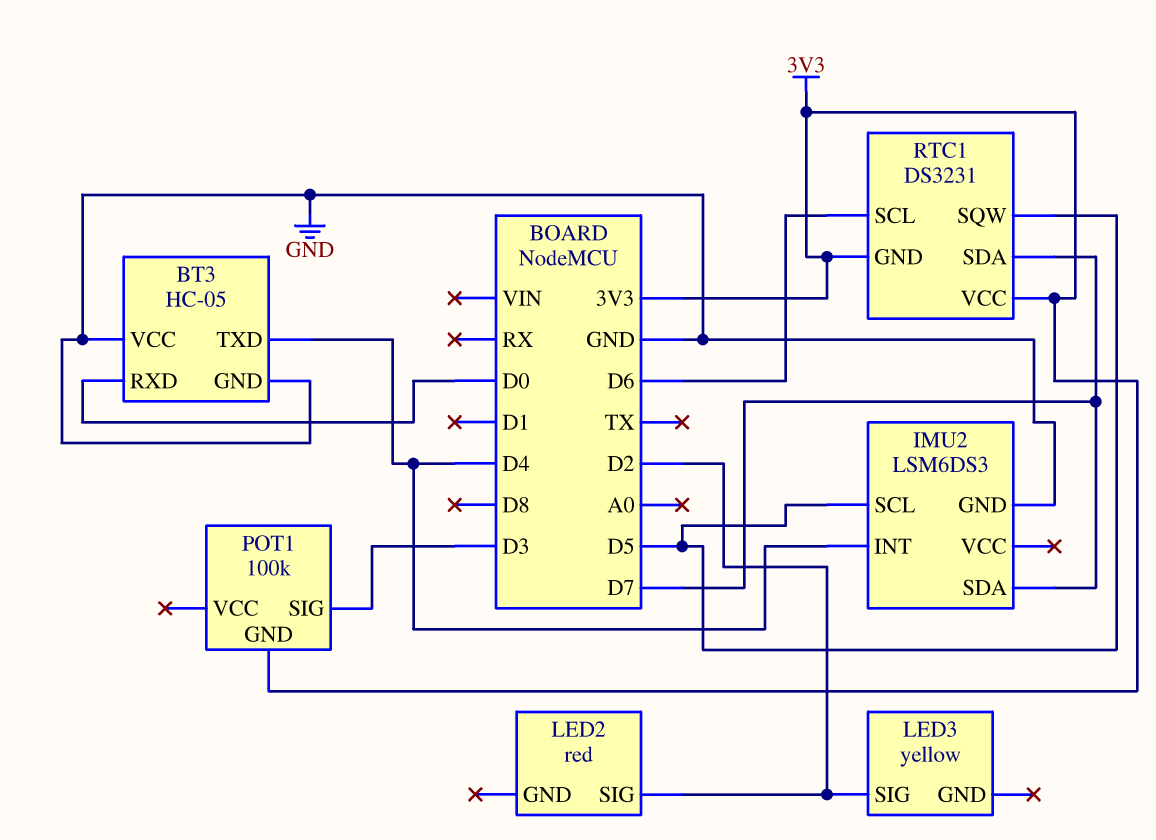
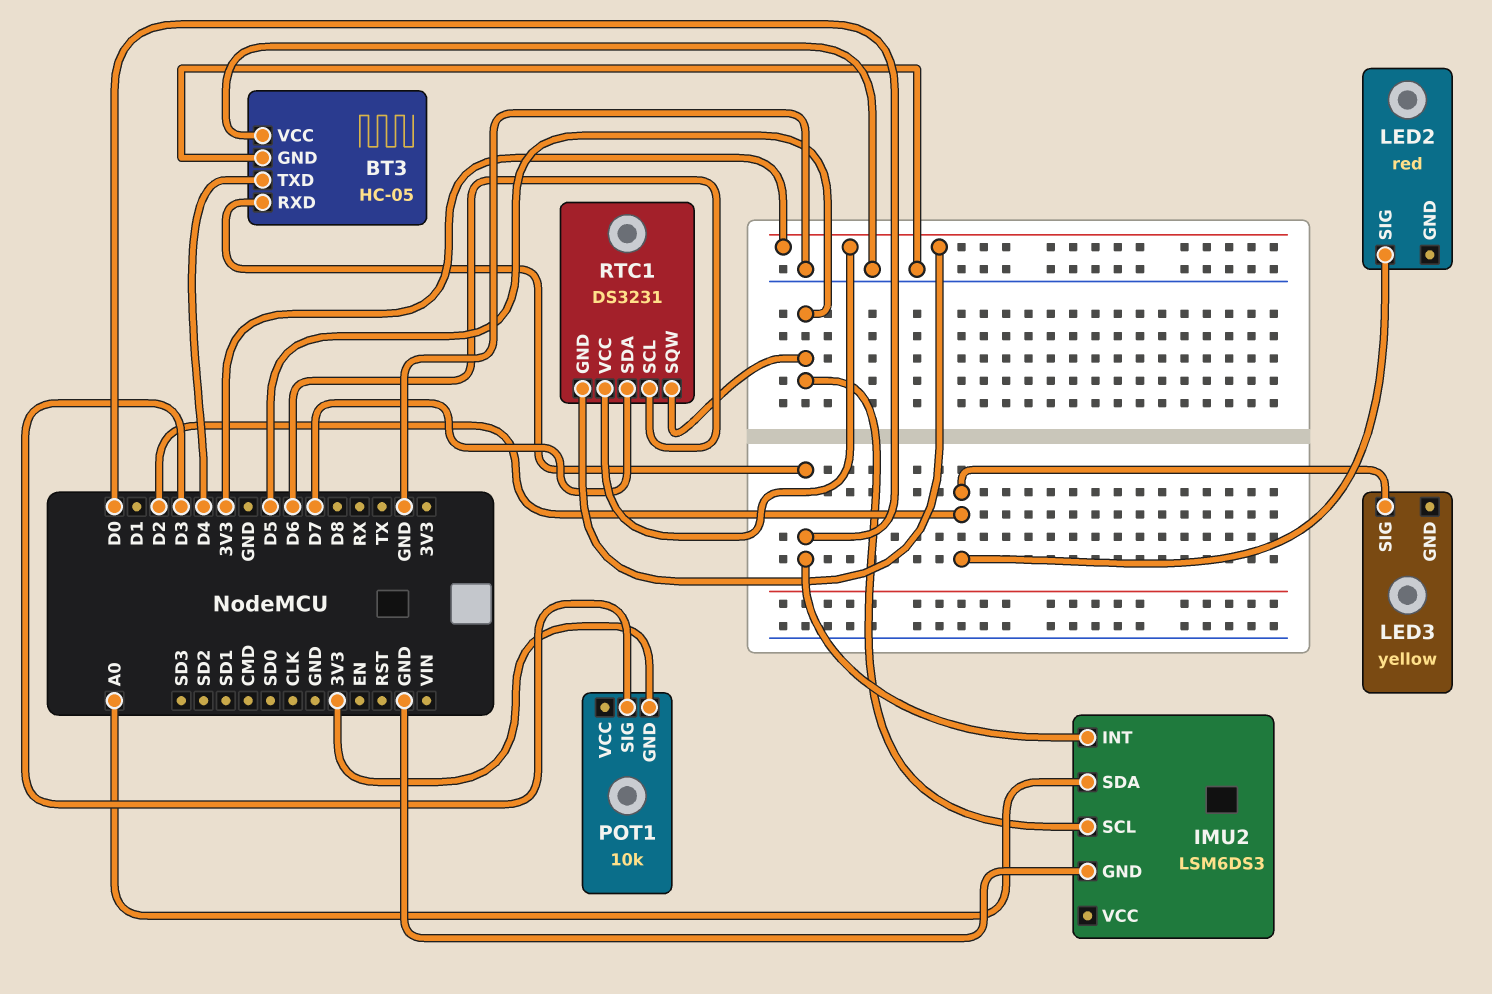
IMU2 pin INT: D4 -> D0
IMU2 pin SDA: D7 -> A0
POT1: 100k -> 10k

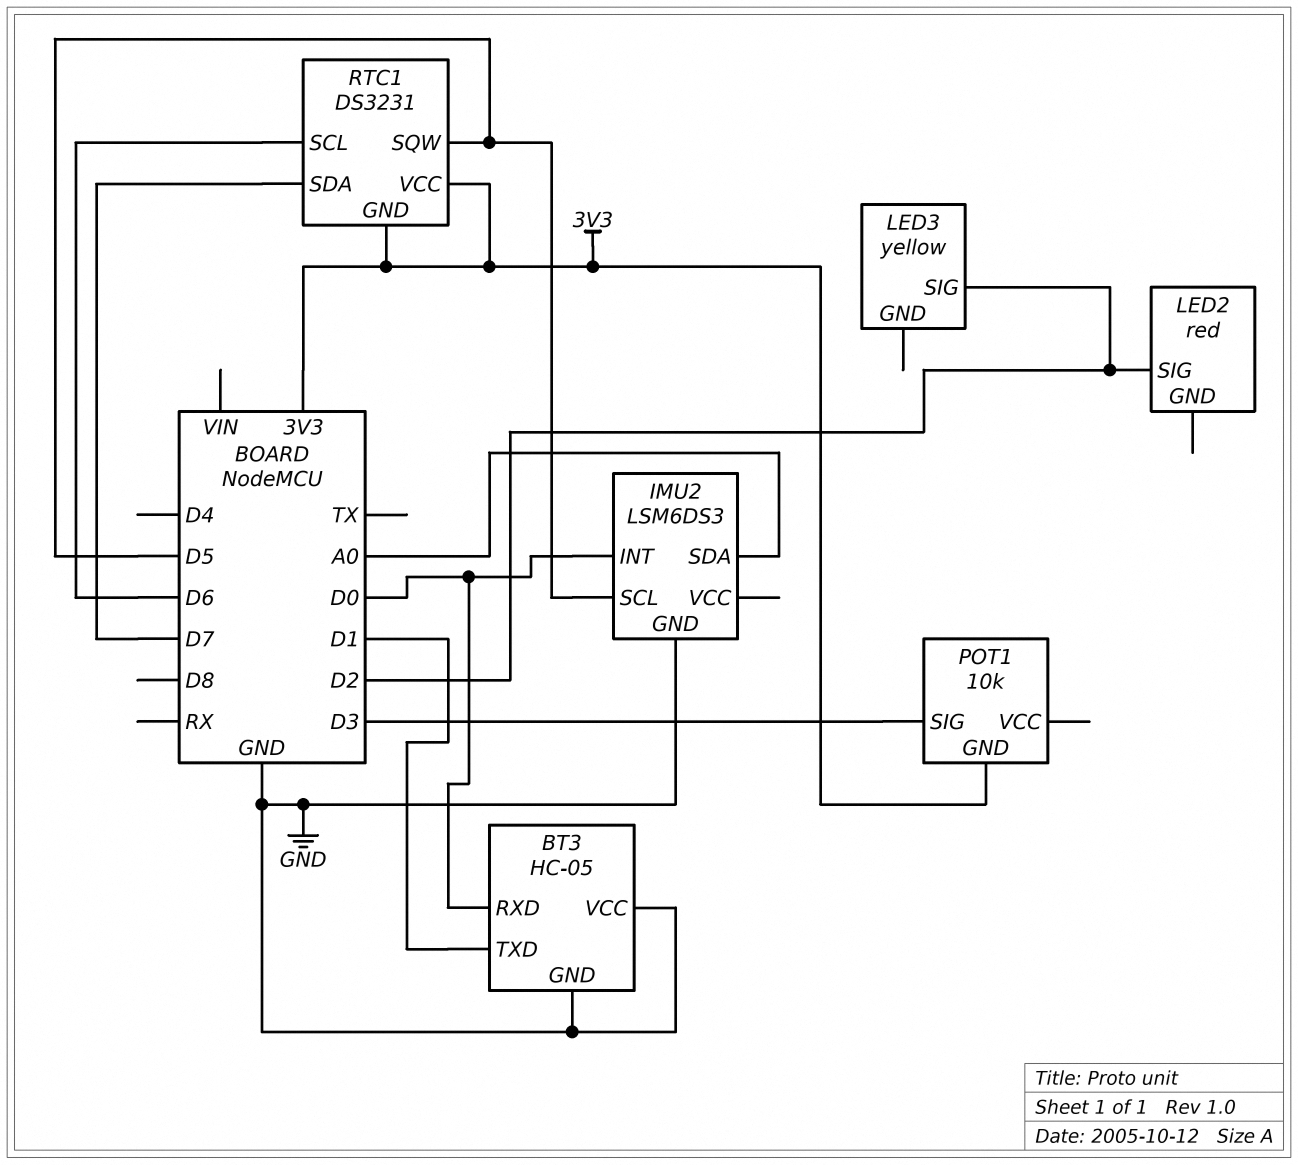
BT3 pin TXD: D4 -> D1

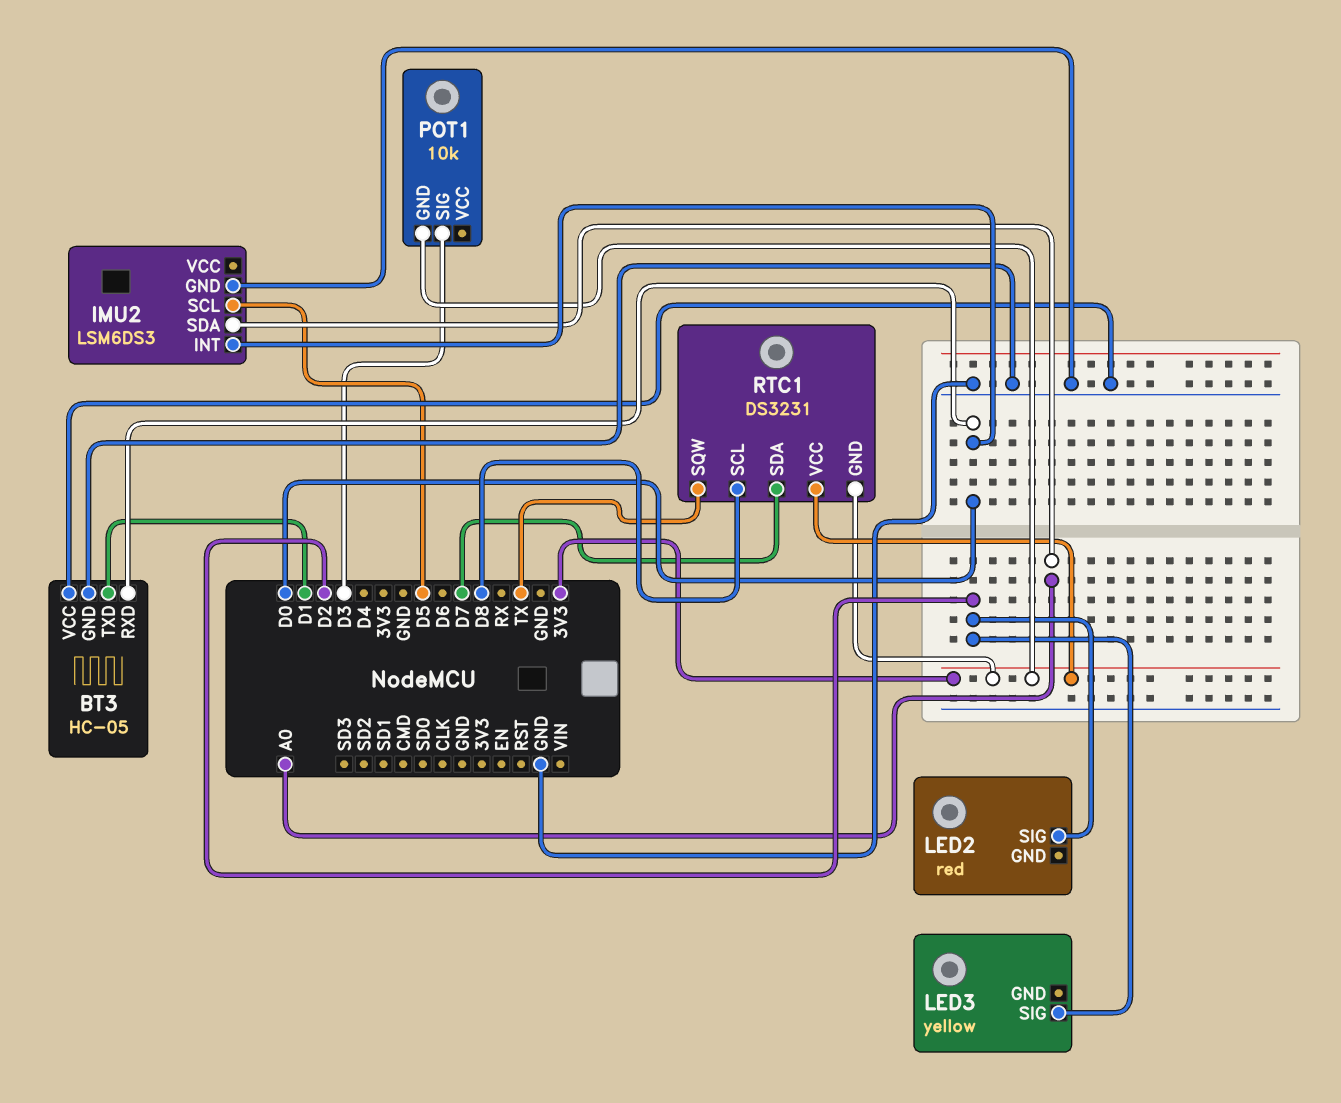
RTC1 pin SCL: D6 -> D8
RTC1 pin SQW: D5 -> TX

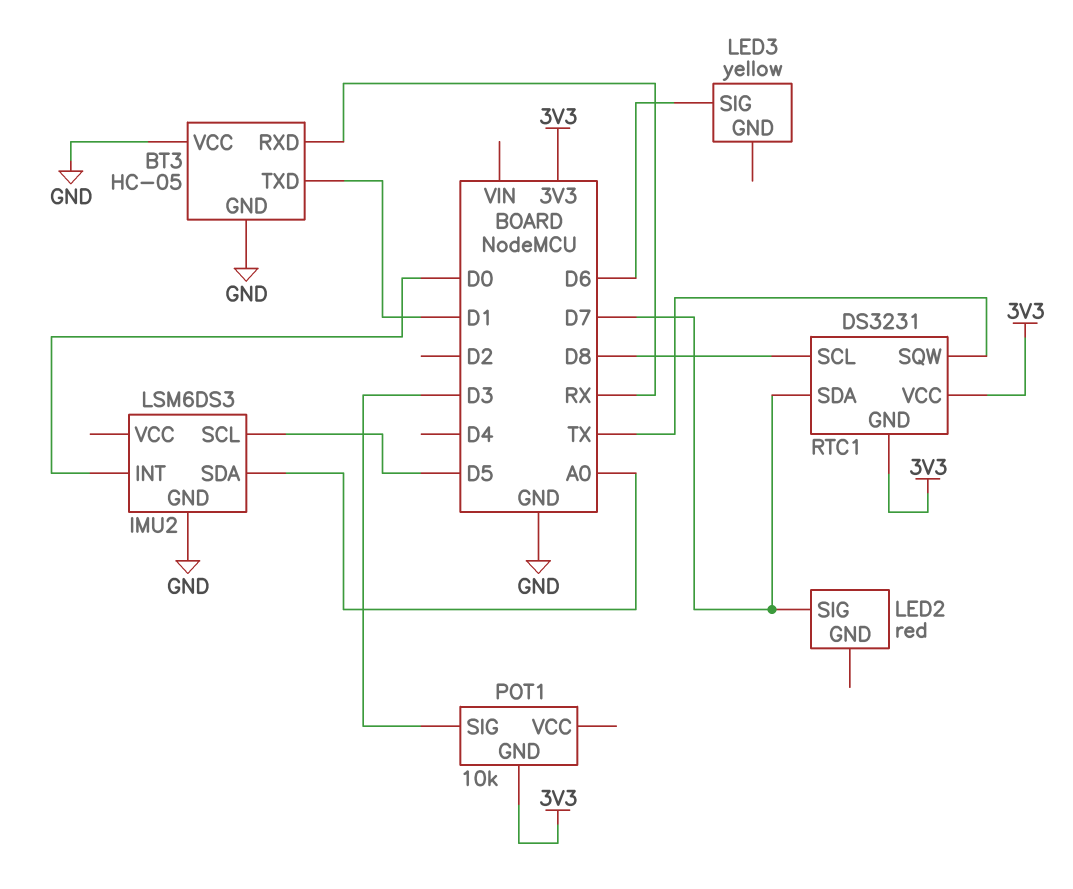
BT3 pin RXD: D0 -> RX
LED2 pin SIG: D2 -> D7
LED3 pin SIG: D2 -> D6

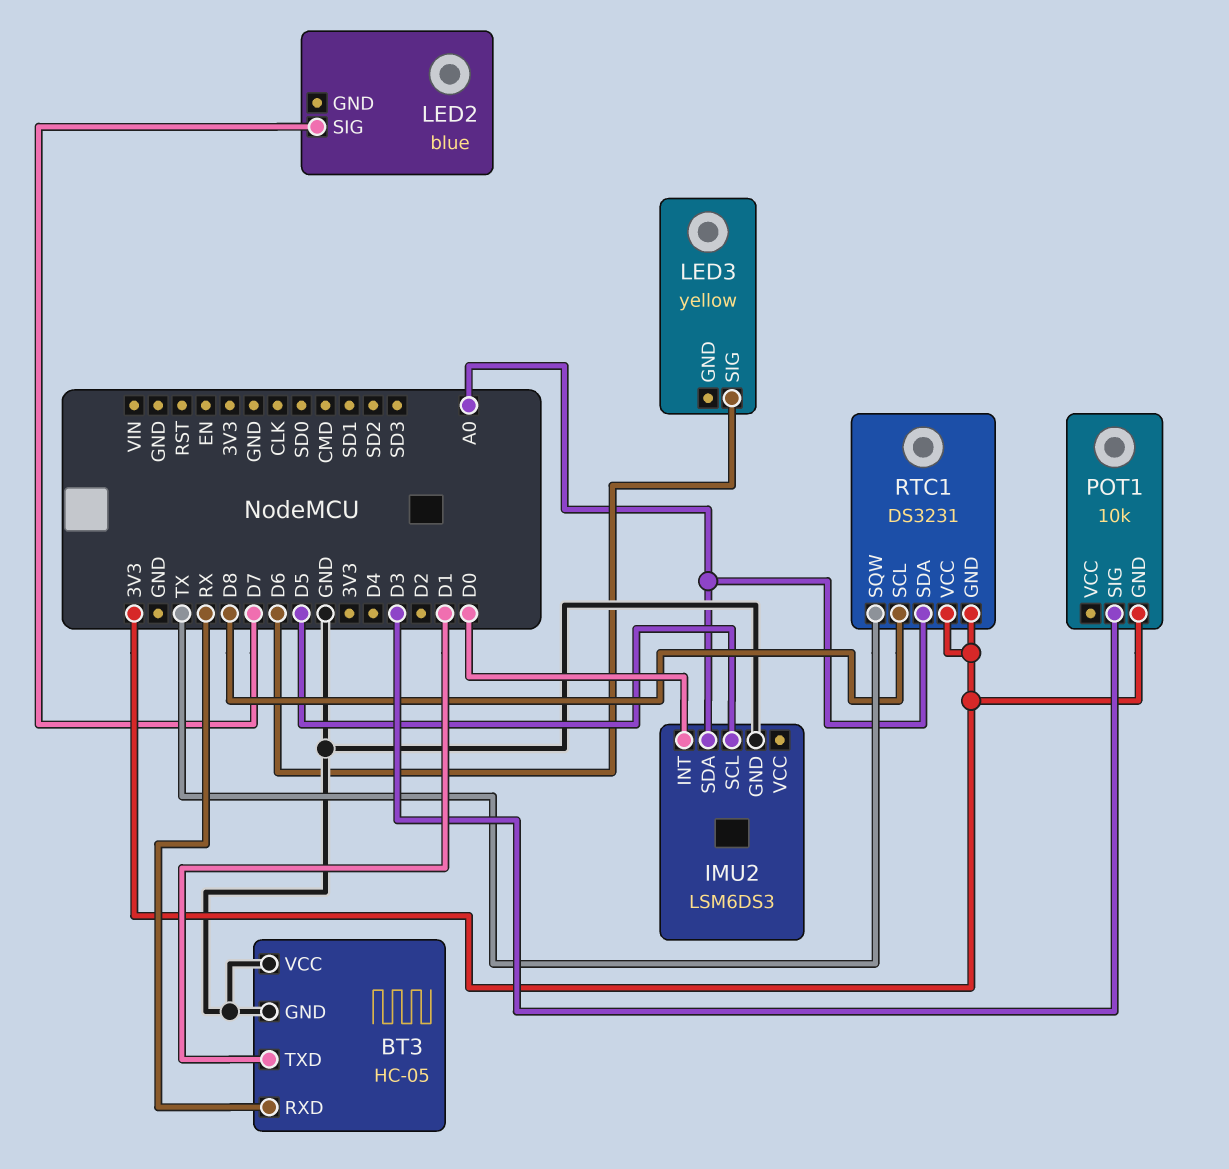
LED2: red -> blue
RTC1 pin SDA: D7 -> A0

